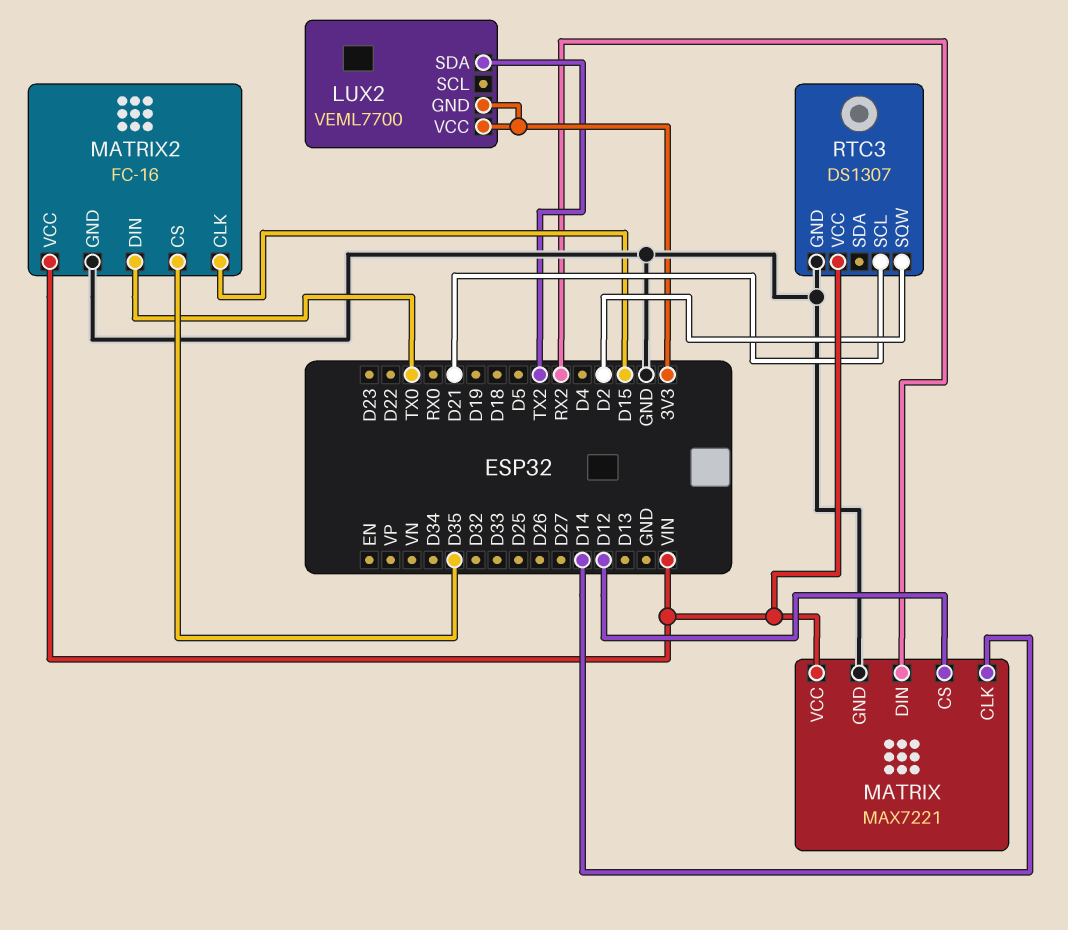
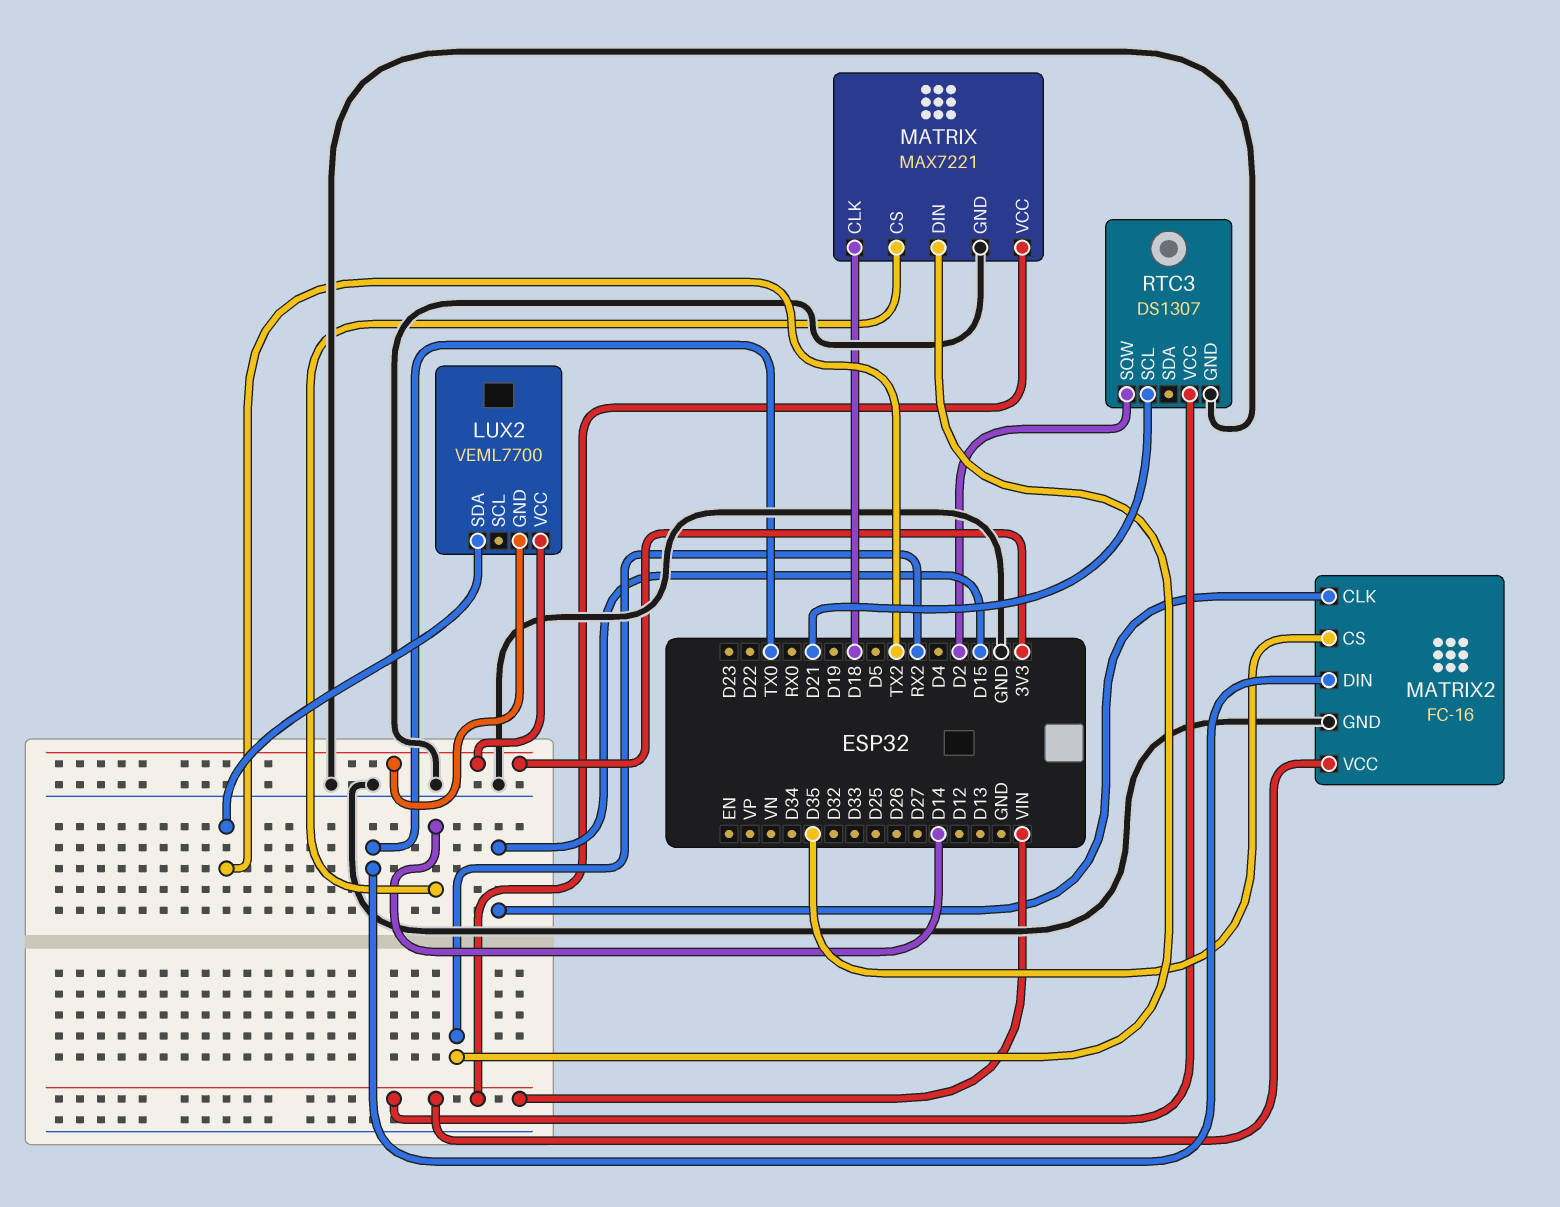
MATRIX pin CLK: D14 -> D18
MATRIX pin CS: D12 -> D14

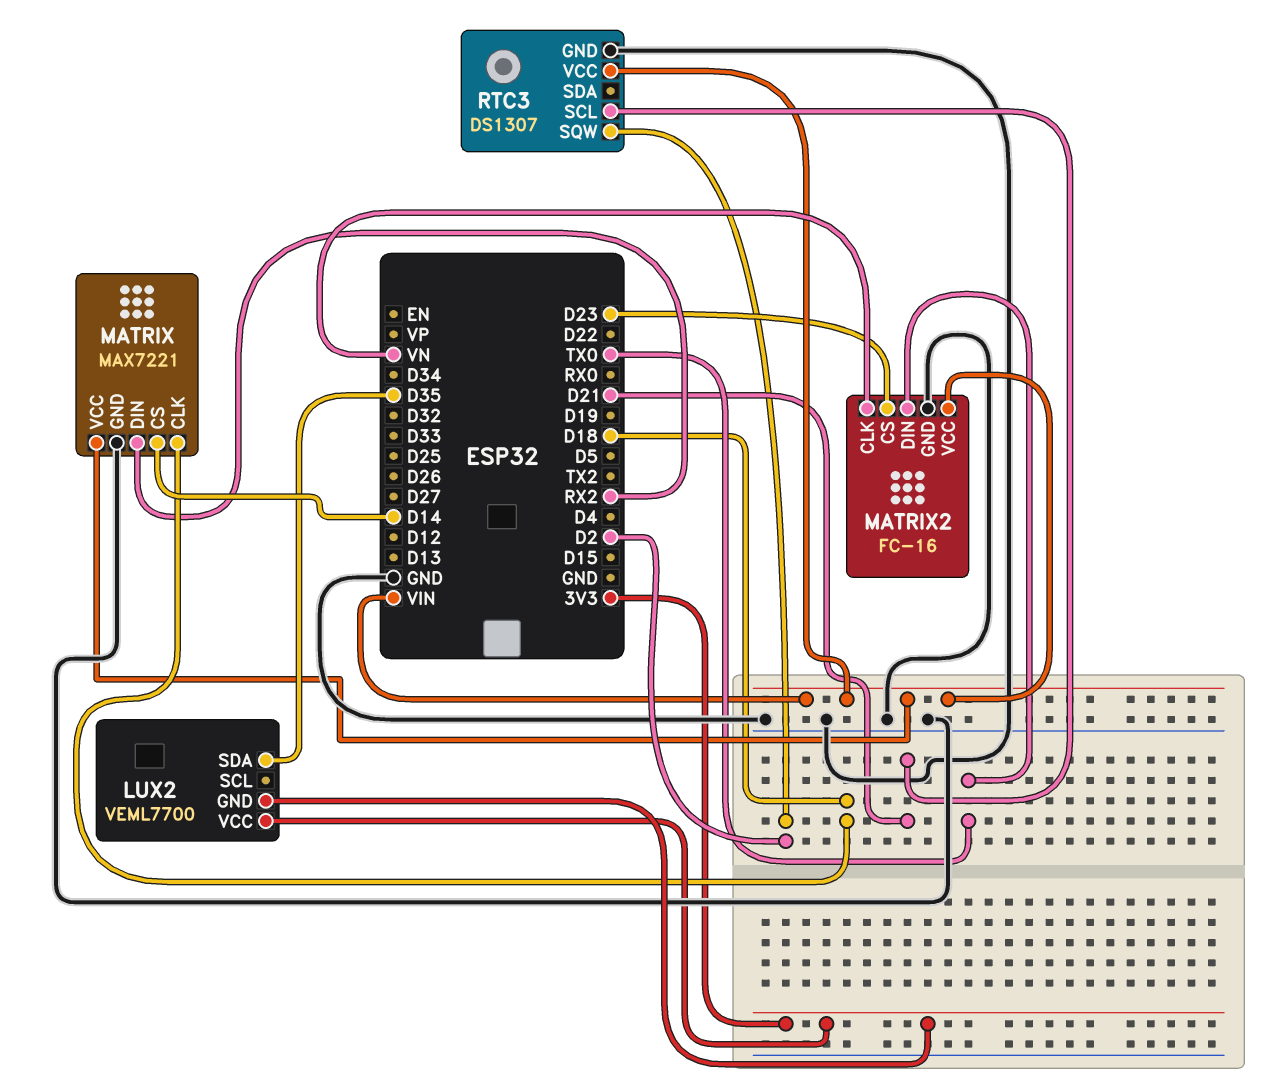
LUX2 pin SDA: TX2 -> D35
MATRIX2 pin CLK: D15 -> VN
MATRIX2 pin CS: D35 -> D23

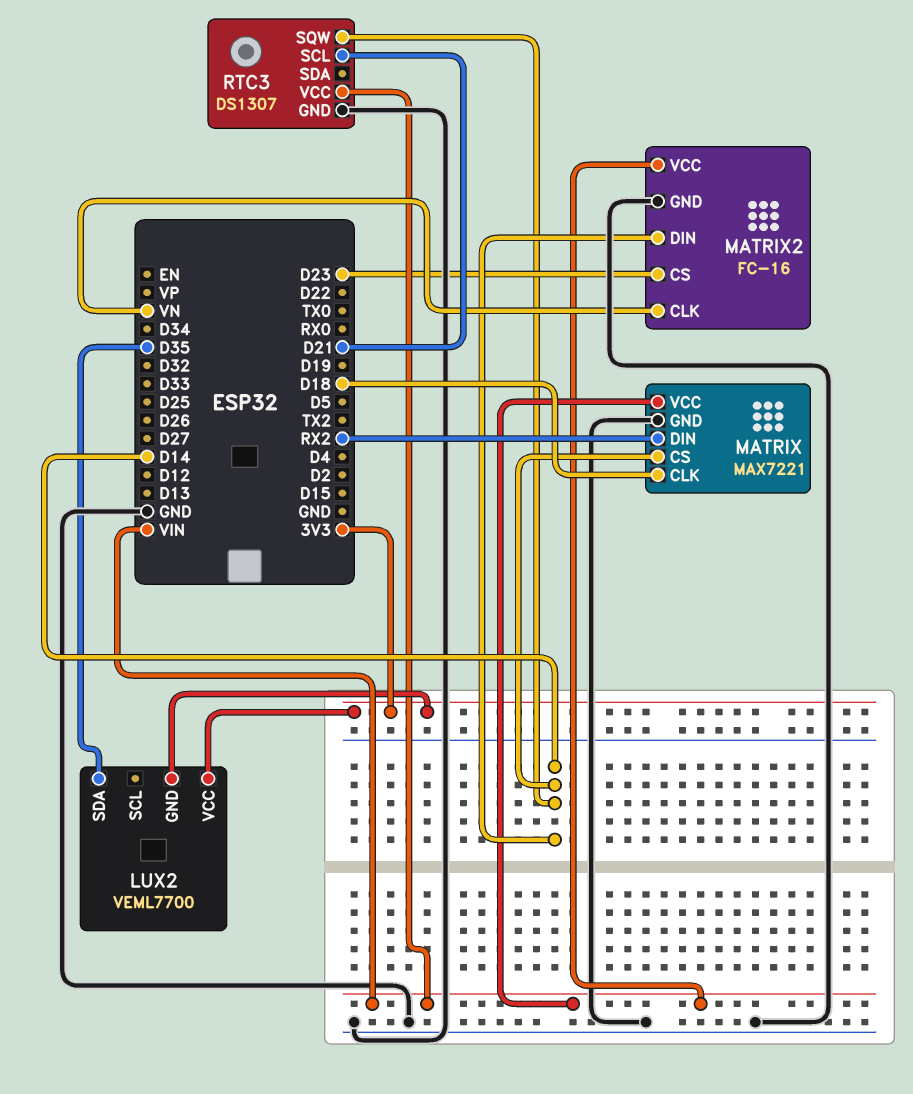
MATRIX2 pin DIN: TX0 -> D14
RTC3 pin SQW: D2 -> D14

